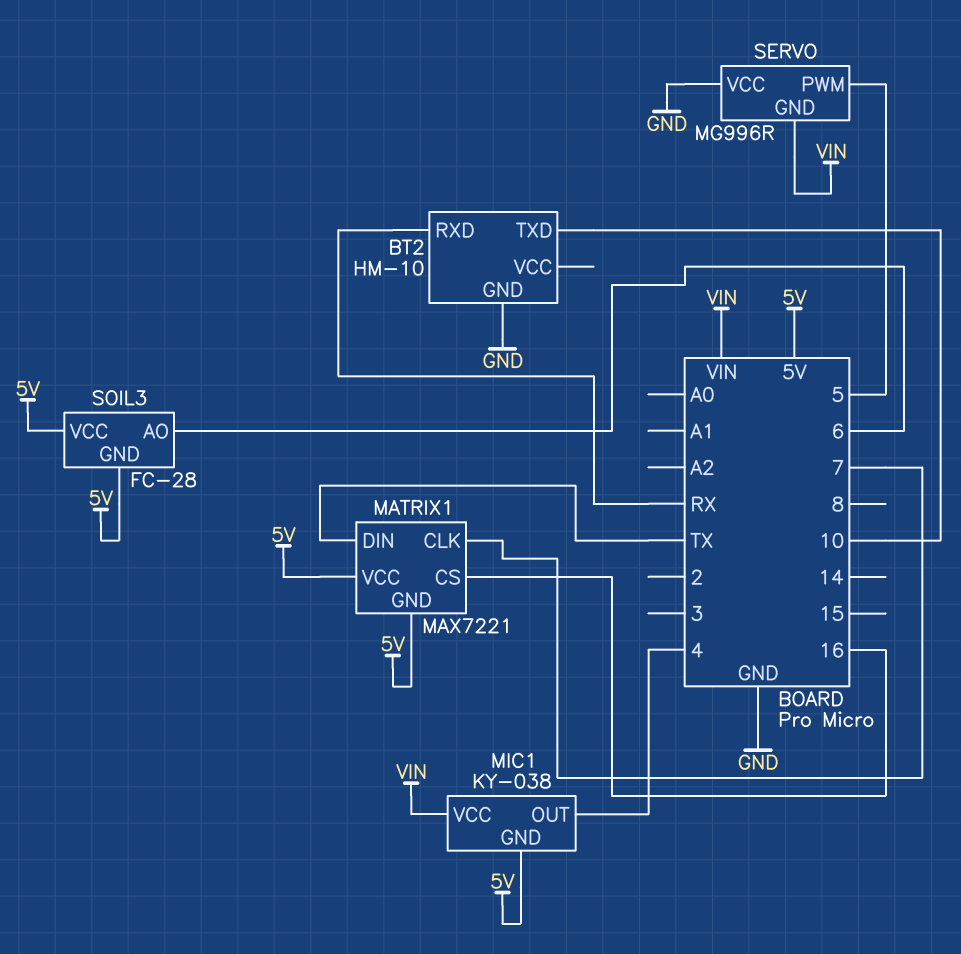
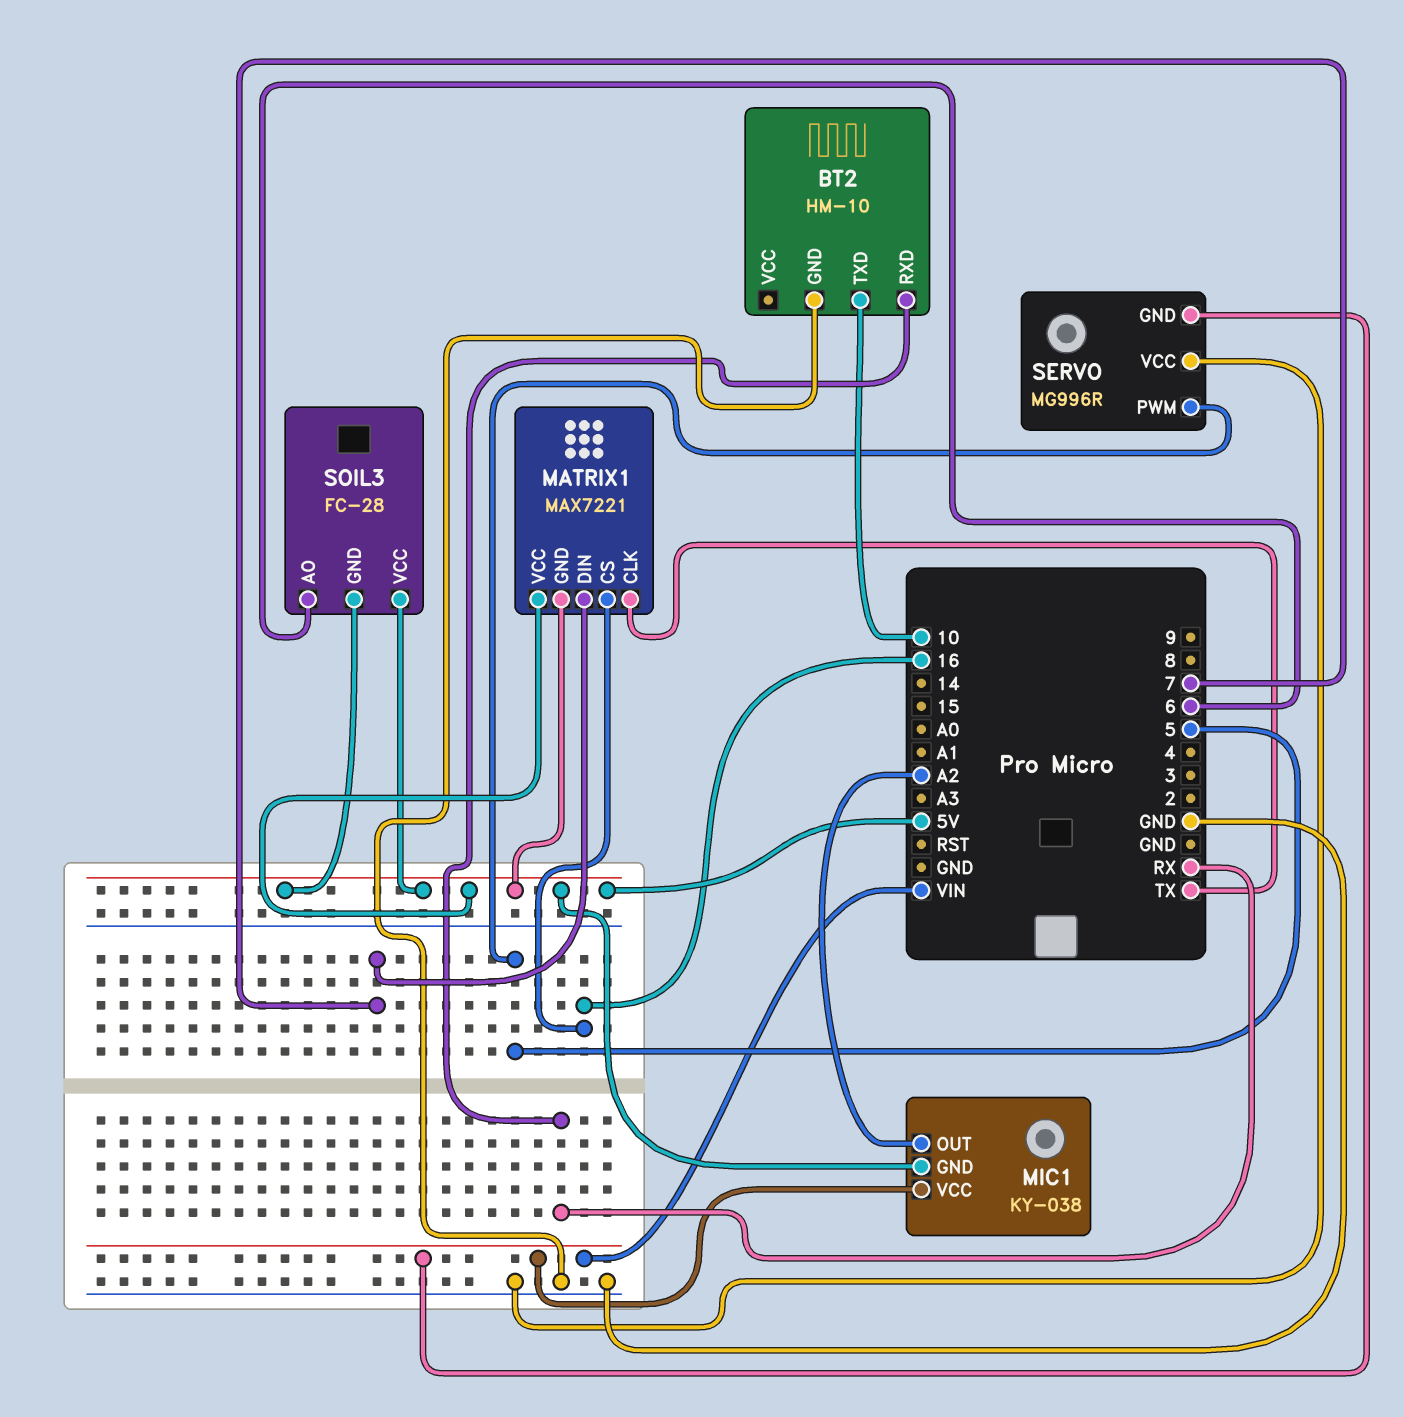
MATRIX1 pin CLK: 7 -> TX
MATRIX1 pin DIN: TX -> 7
MIC1 pin OUT: 4 -> A2

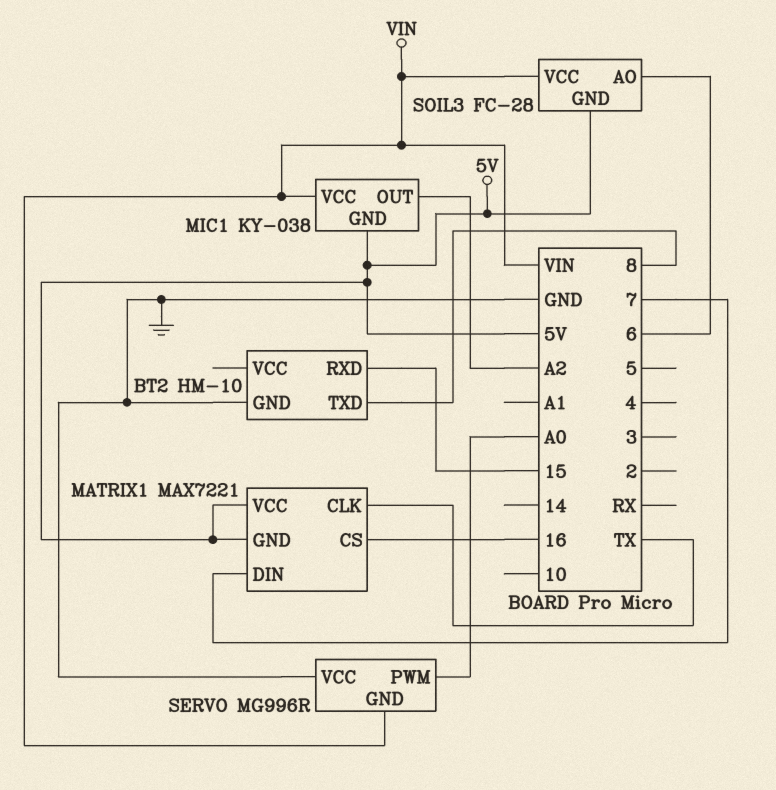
BT2 pin RXD: RX -> 15
BT2 pin TXD: 10 -> 8
SERVO pin PWM: 5 -> A0
SOIL3 pin VCC: 5V -> VIN

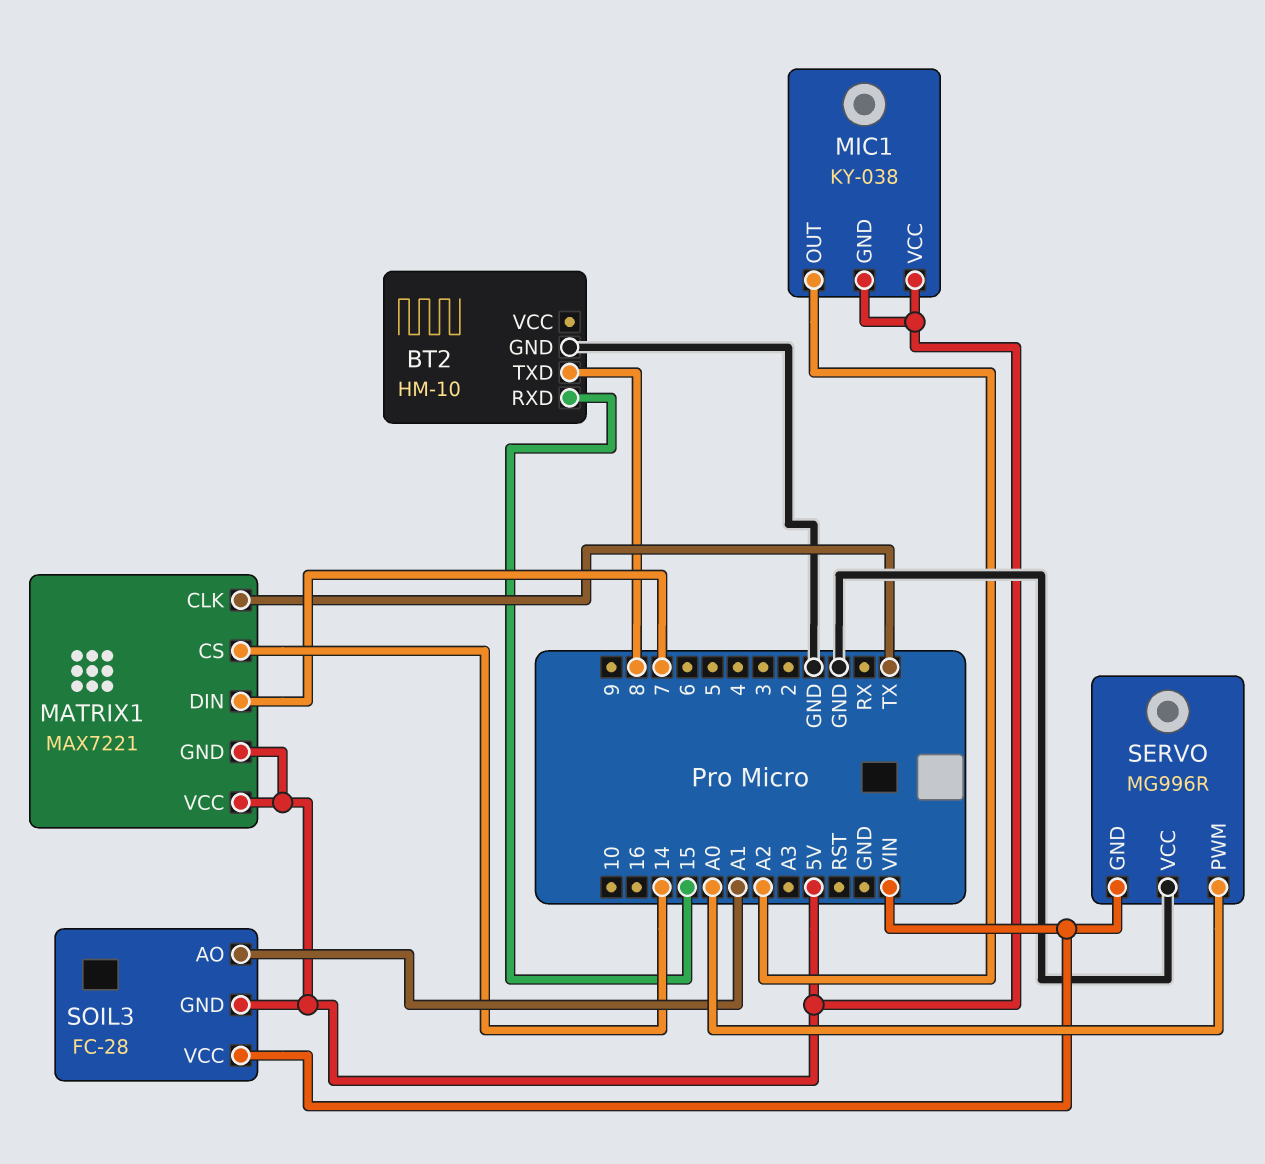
MATRIX1 pin CS: 16 -> 14
MIC1 pin VCC: VIN -> 5V
SOIL3 pin AO: 6 -> A1

